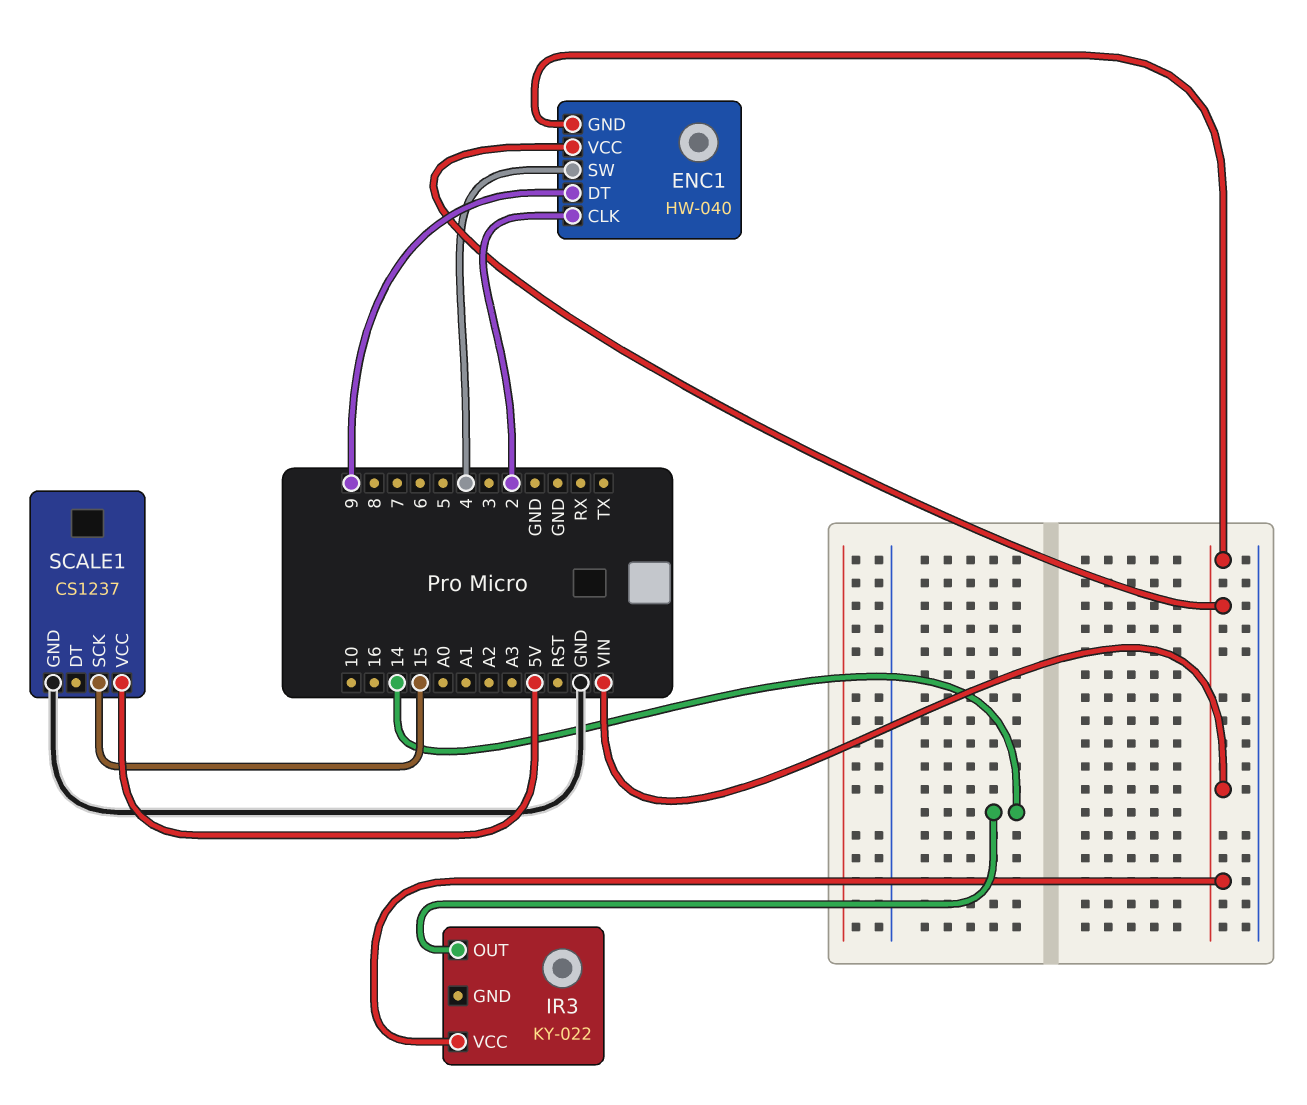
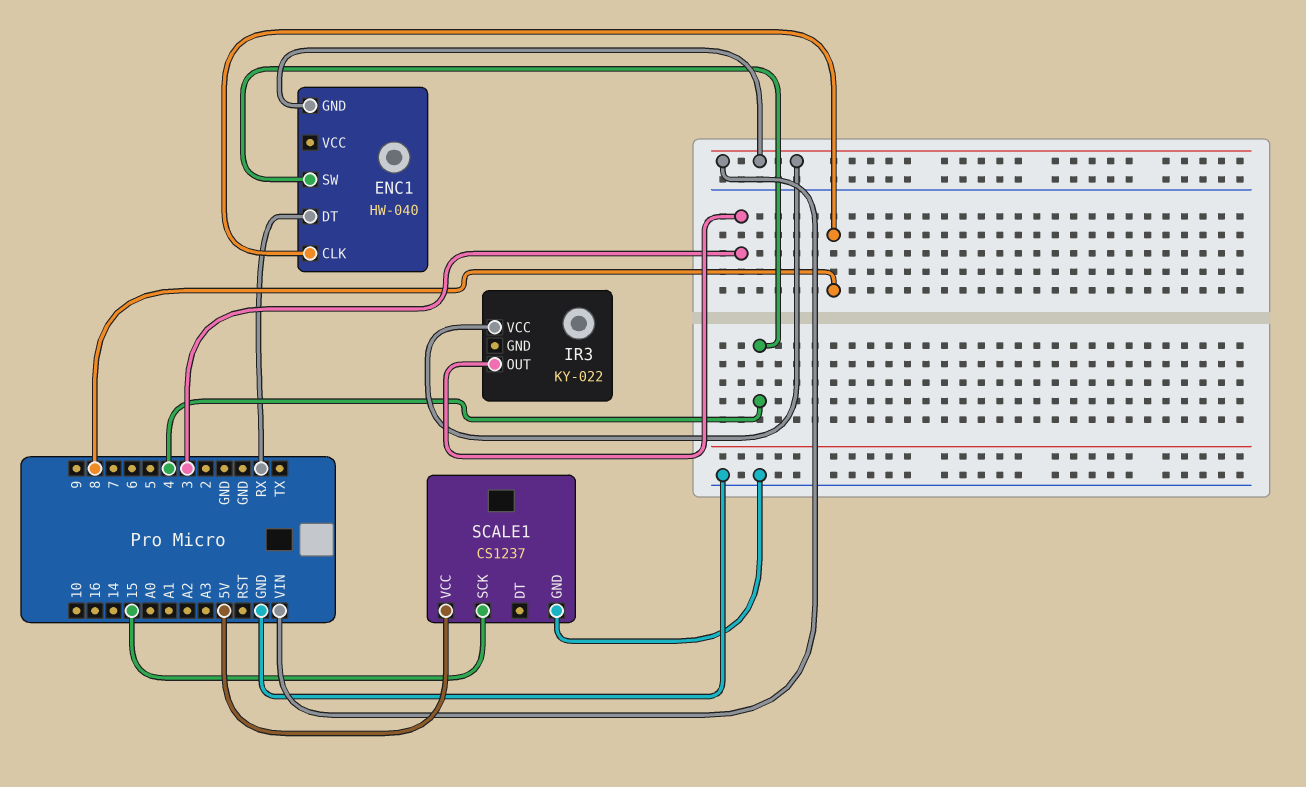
ENC1 pin CLK: 2 -> 8
ENC1 pin DT: 9 -> RX
ENC1 pin VCC: VIN -> none
IR3 pin OUT: 14 -> 3

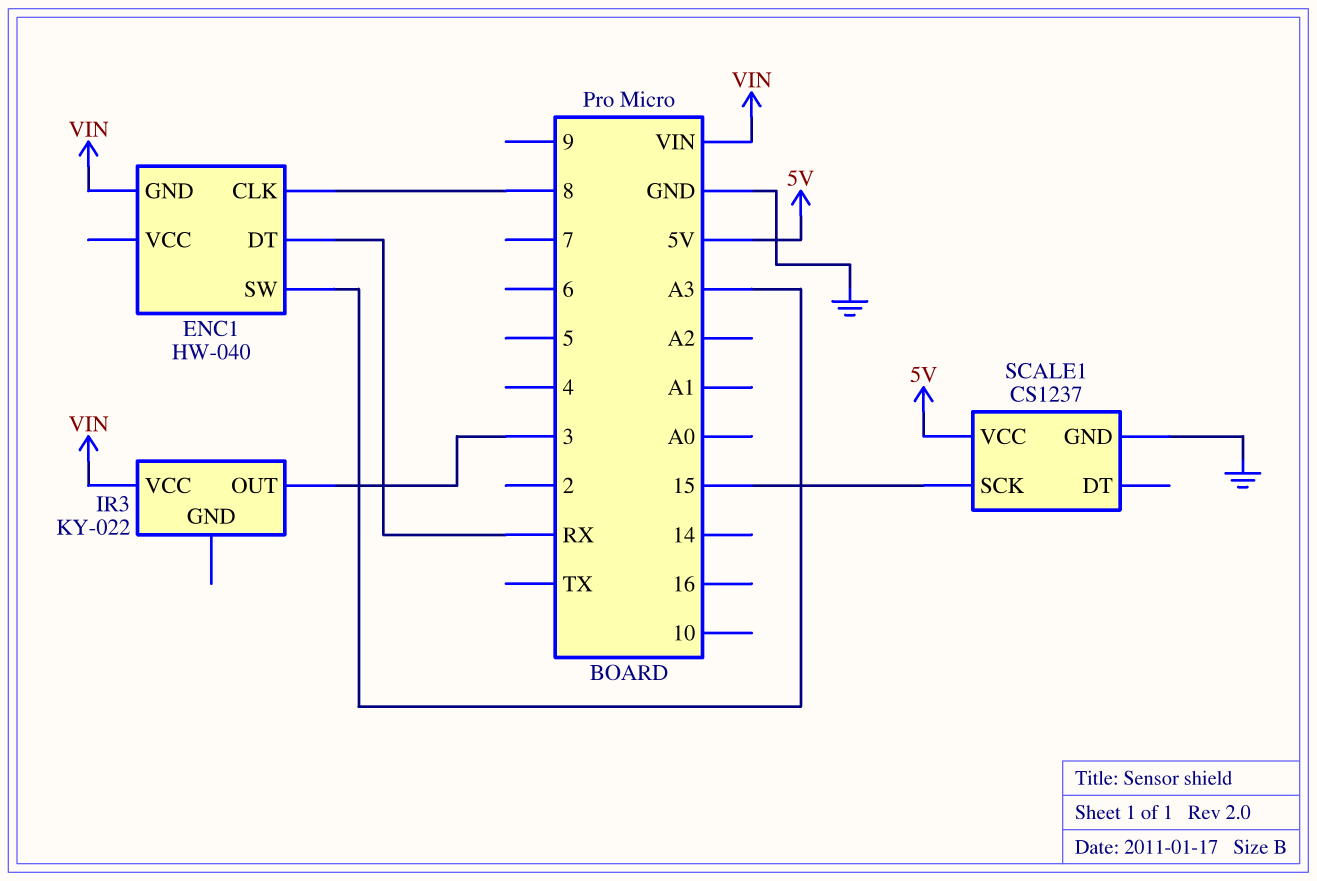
ENC1 pin SW: 4 -> A3

